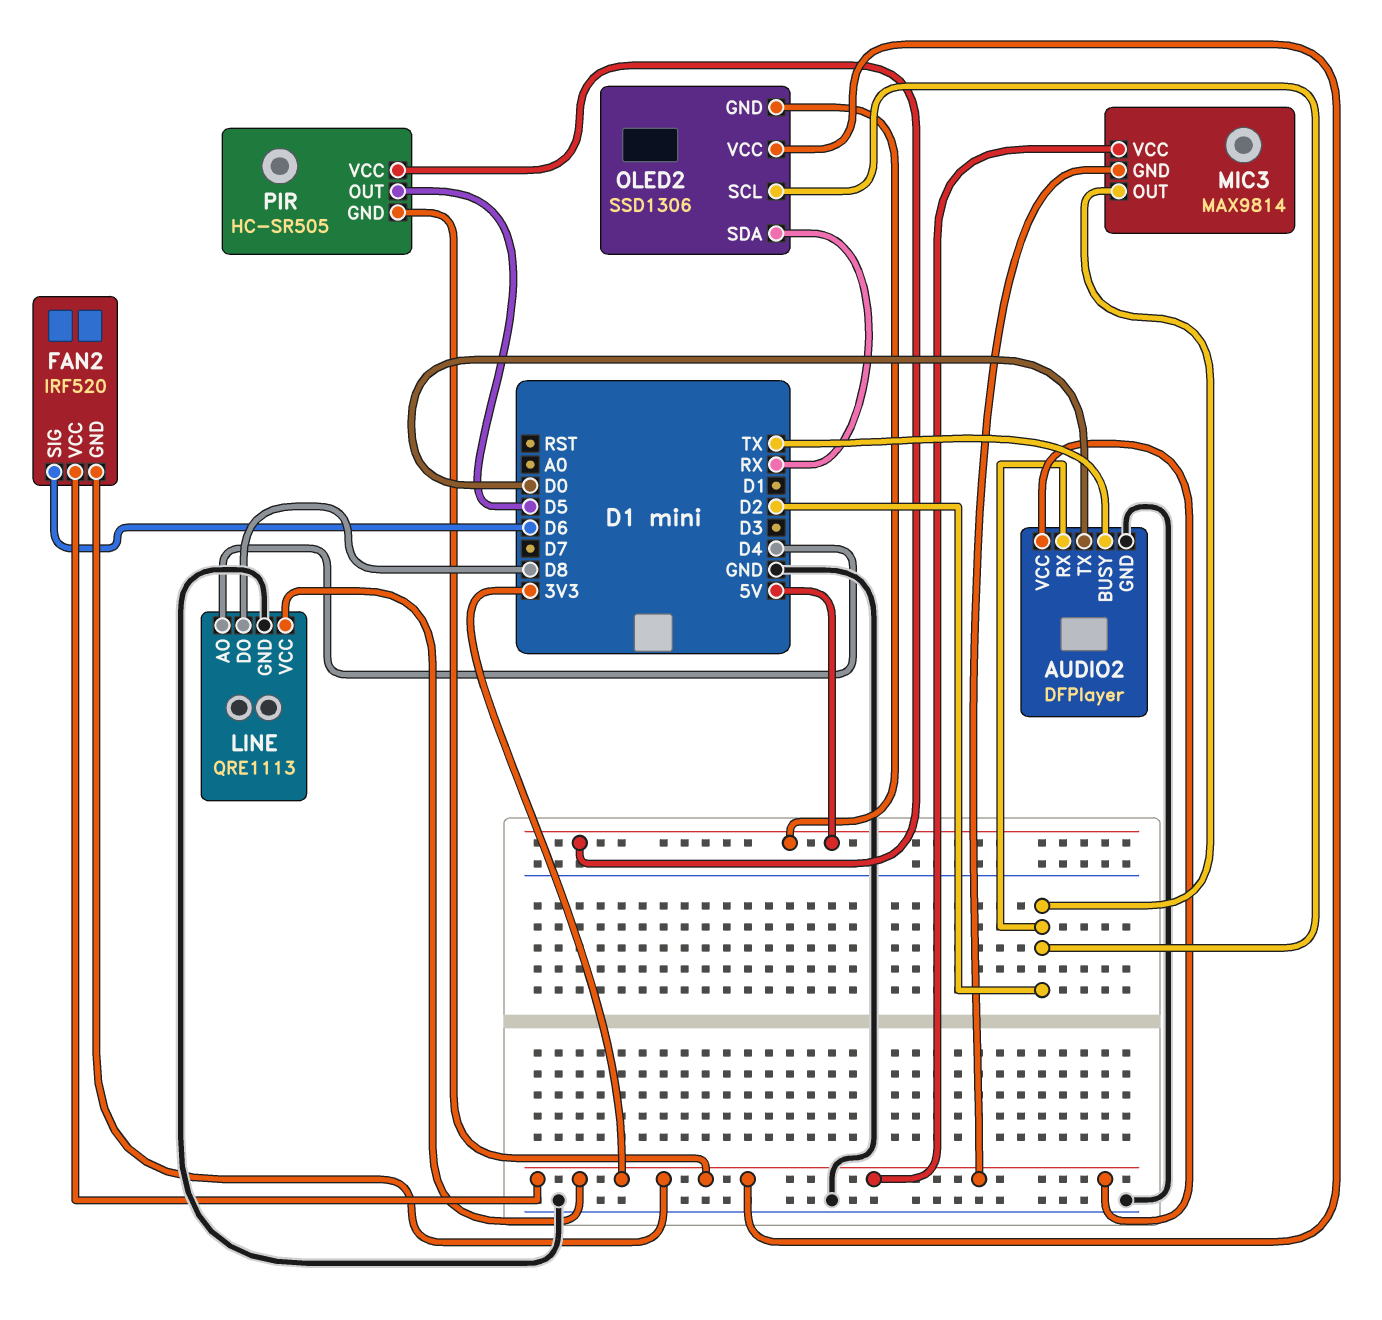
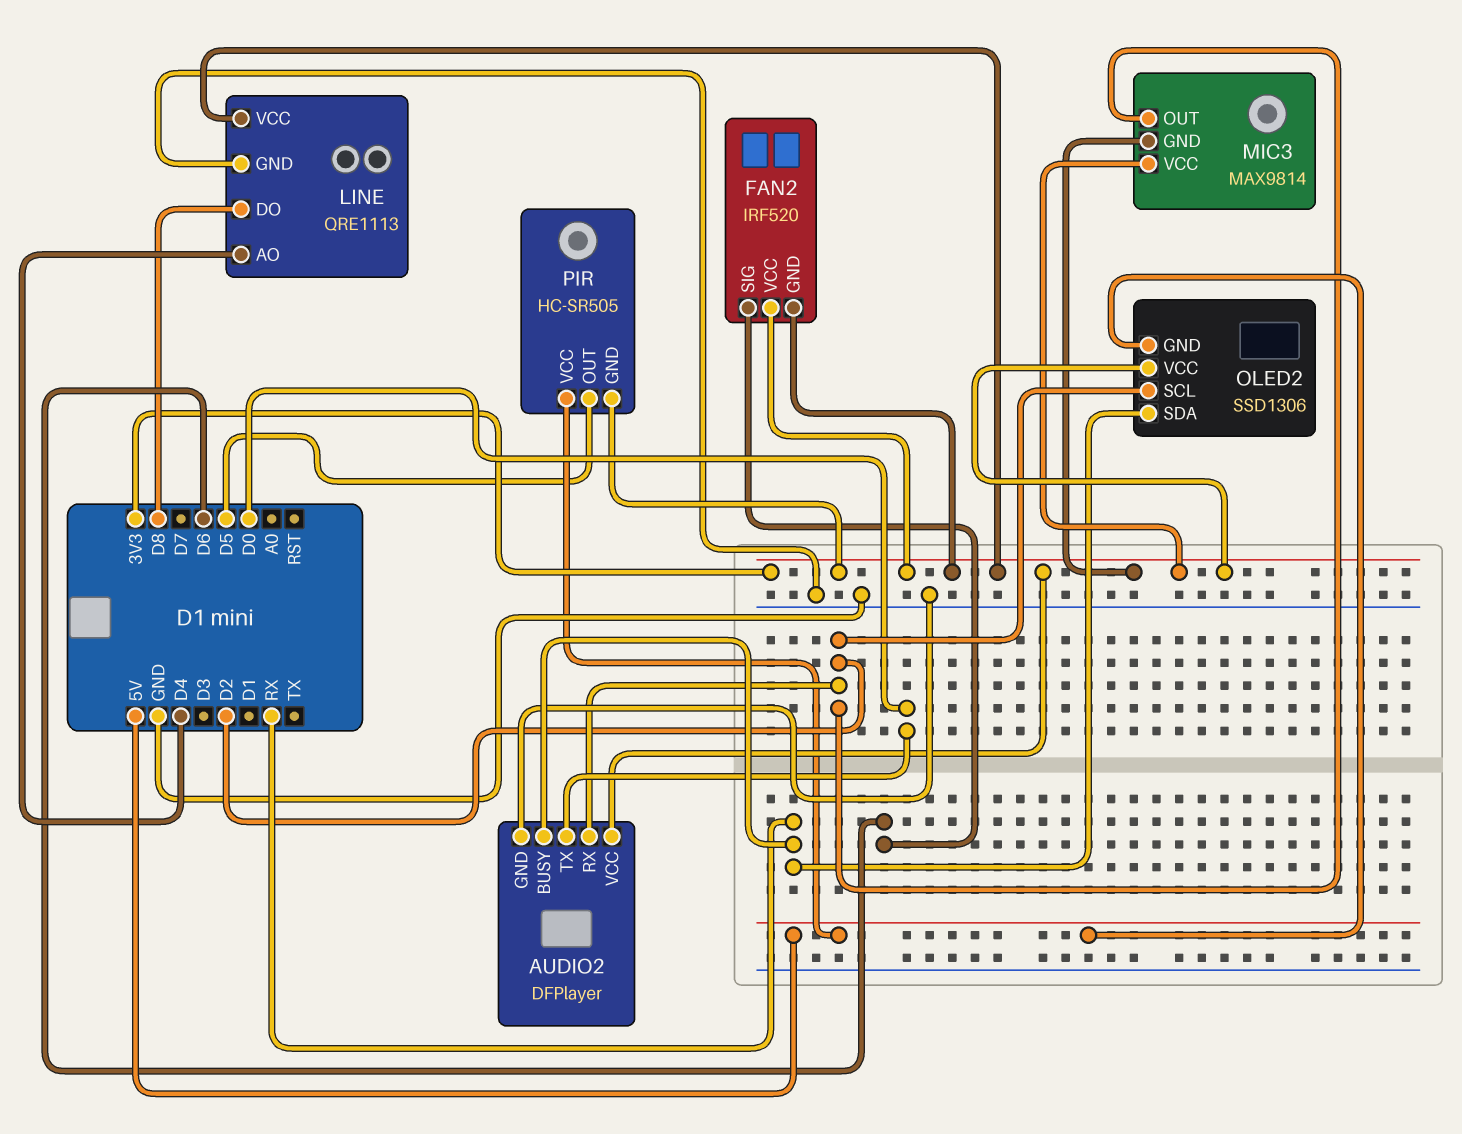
AUDIO2 pin BUSY: TX -> RX

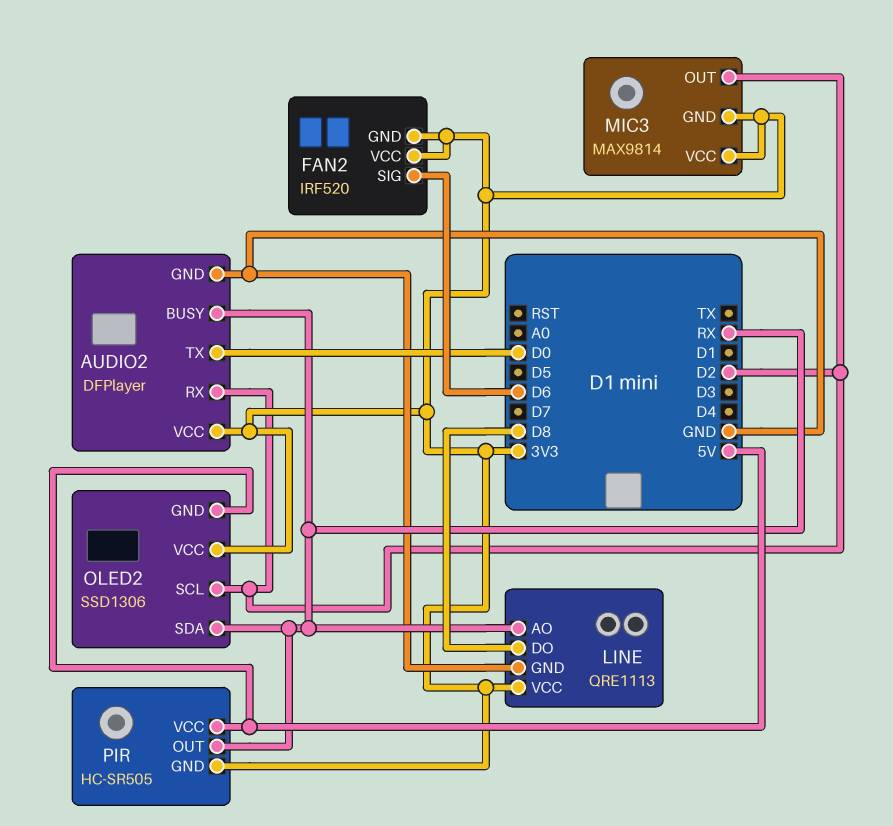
LINE pin AO: D4 -> RX
PIR pin OUT: D5 -> RX

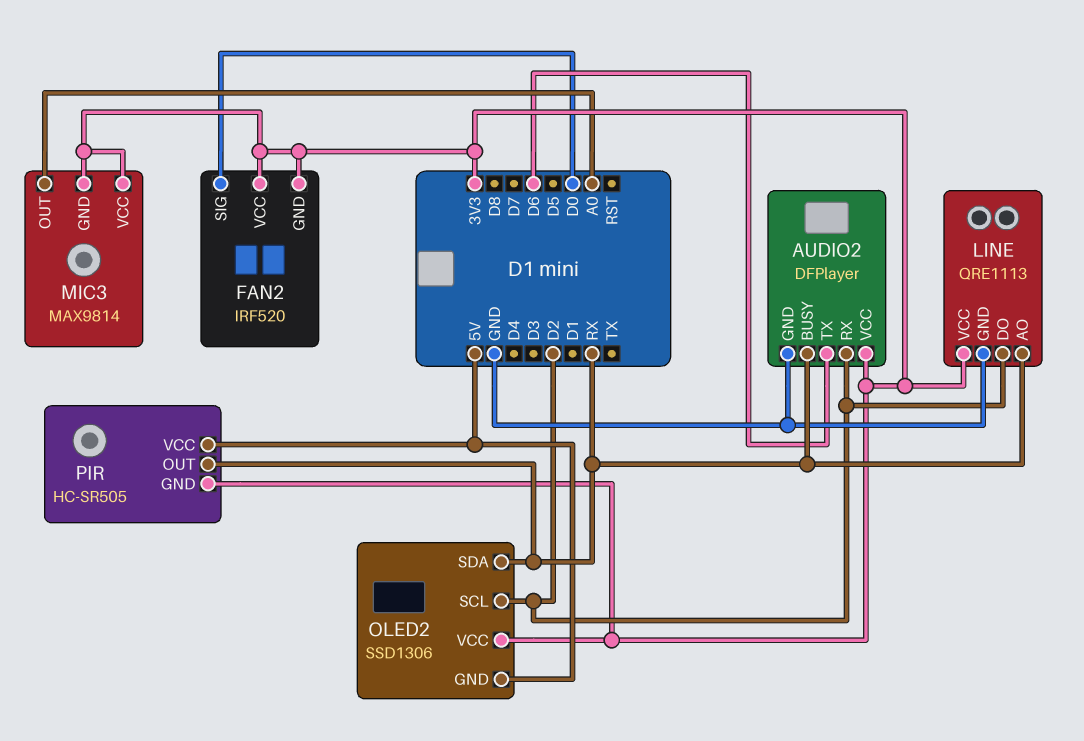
AUDIO2 pin TX: D0 -> D6
FAN2 pin SIG: D6 -> D0
LINE pin DO: D8 -> D2
MIC3 pin OUT: D2 -> A0

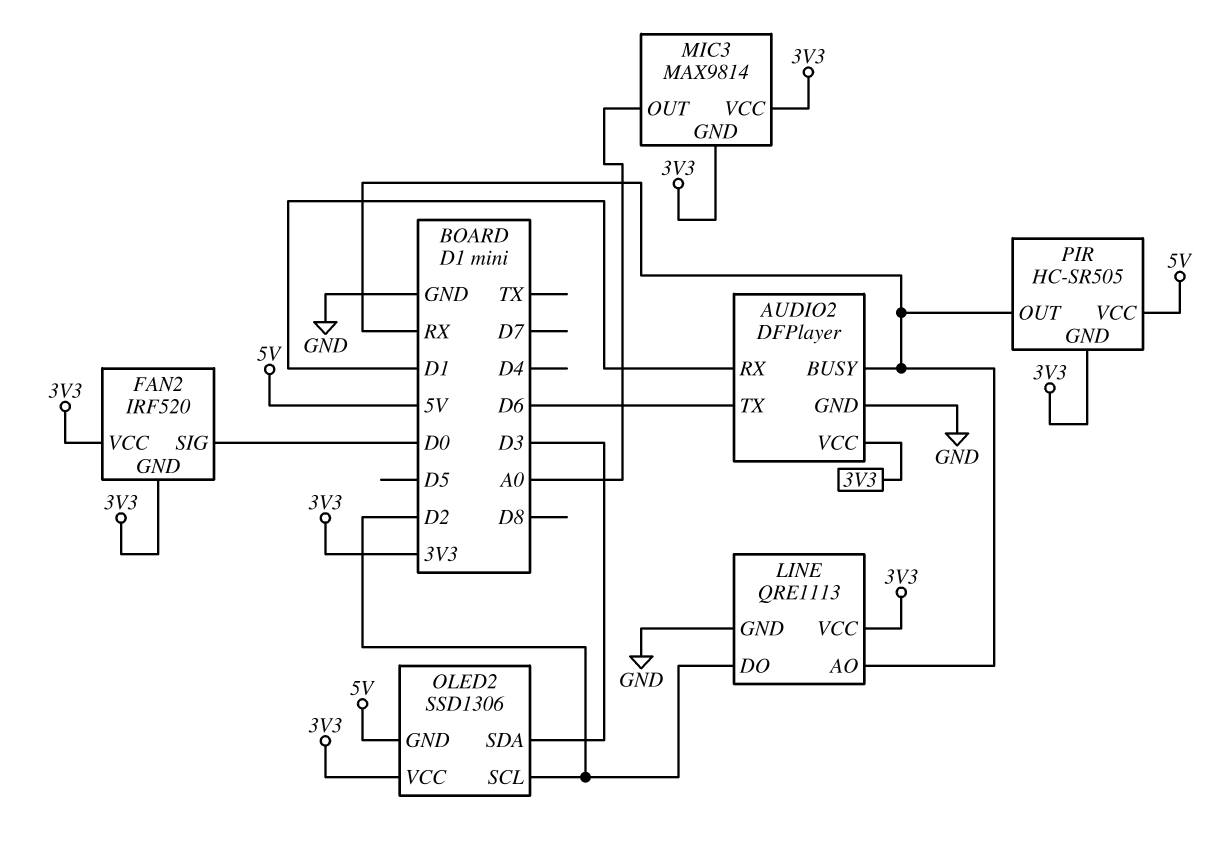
AUDIO2 pin RX: D2 -> D1
OLED2 pin SDA: RX -> D3

